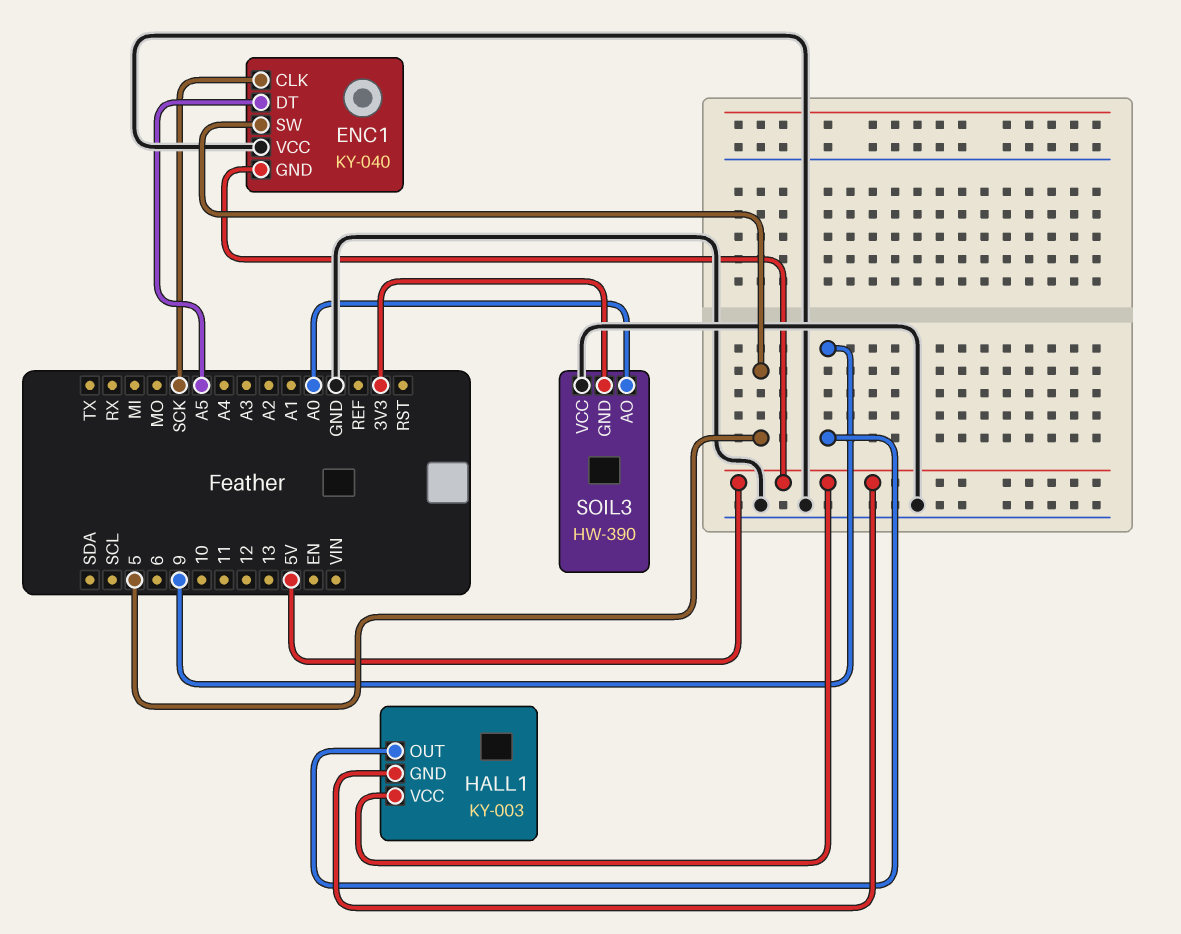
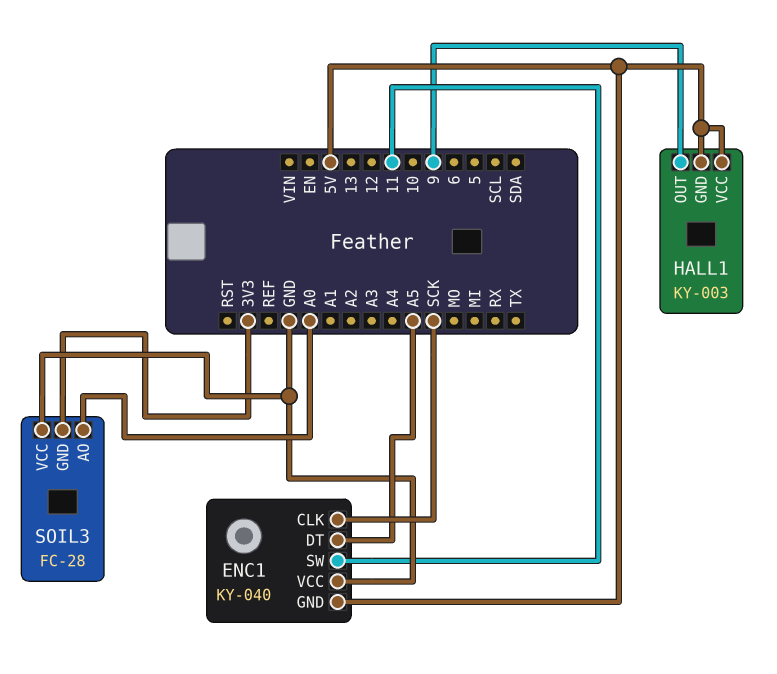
ENC1 pin SW: 5 -> 11
SOIL3: HW-390 -> FC-28

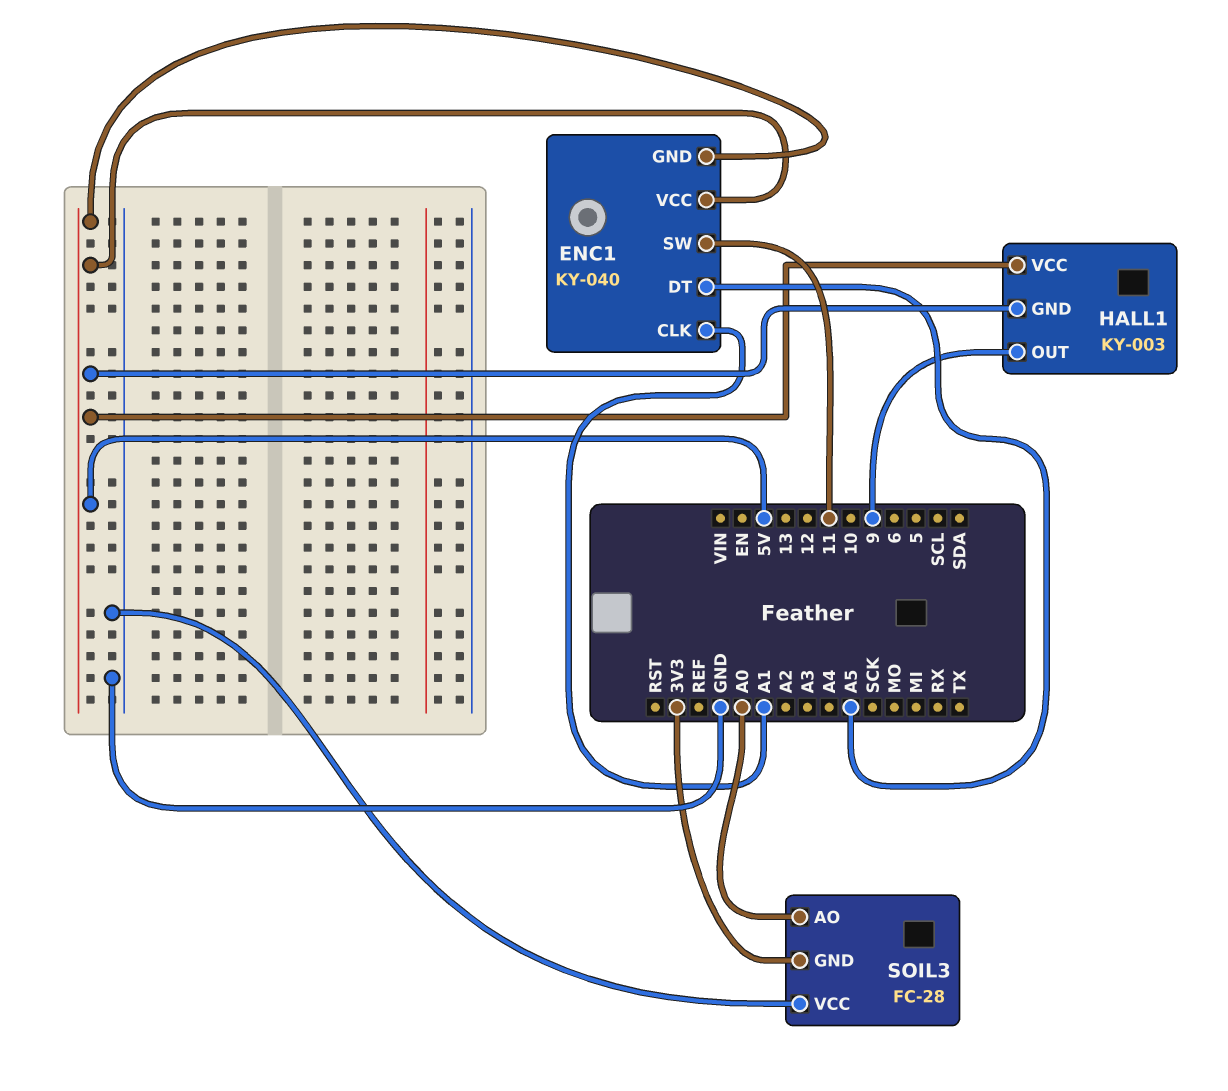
ENC1 pin CLK: SCK -> A1
ENC1 pin VCC: GND -> 5V

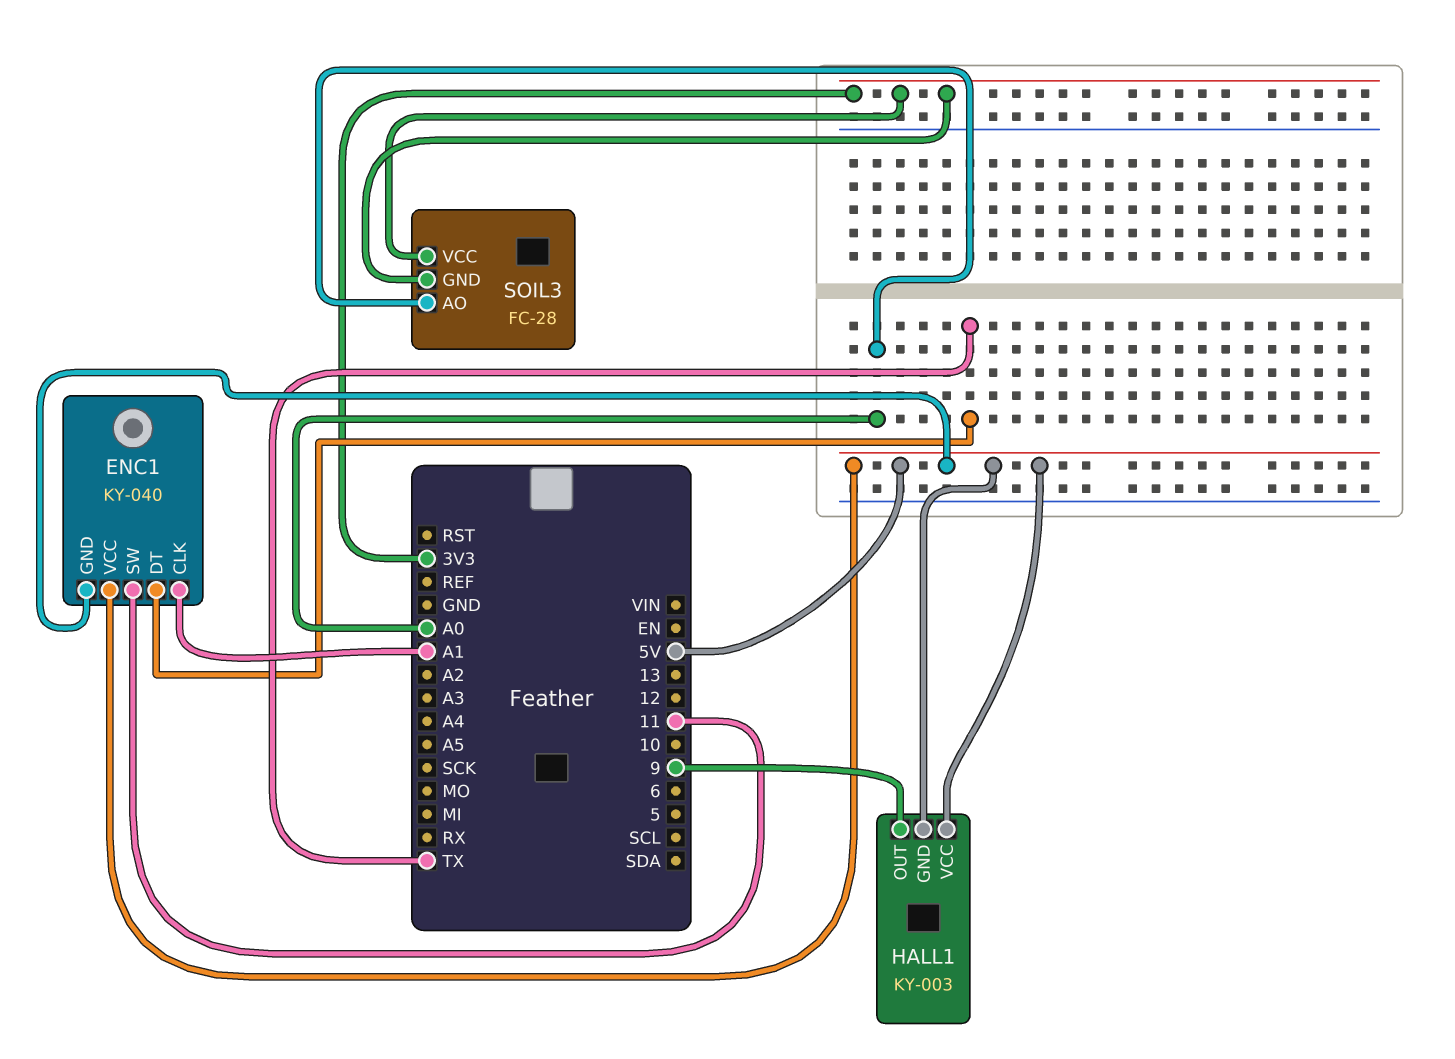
ENC1 pin DT: A5 -> TX
SOIL3 pin VCC: GND -> 3V3

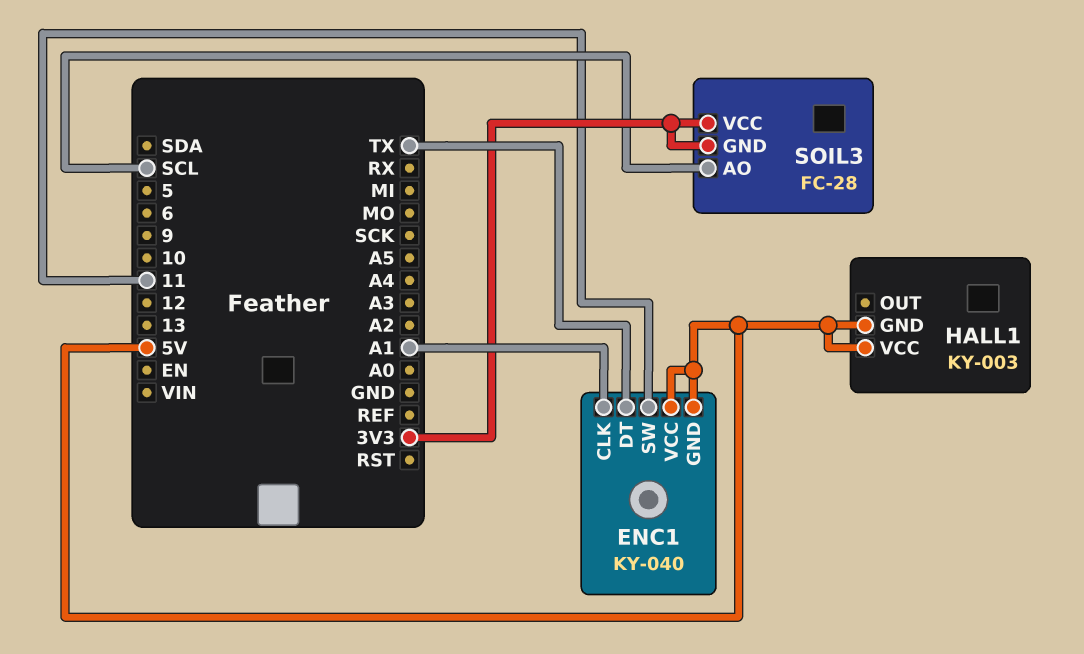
HALL1 pin OUT: 9 -> none
SOIL3 pin AO: A0 -> SCL

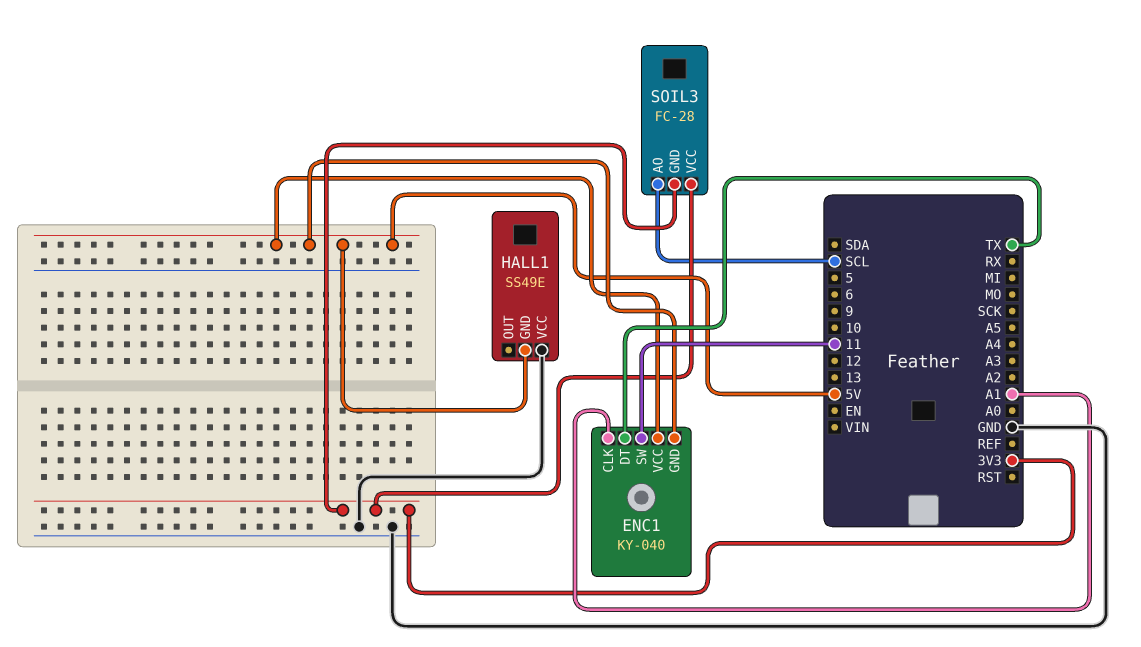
HALL1: KY-003 -> SS49E
HALL1 pin VCC: 5V -> GND

